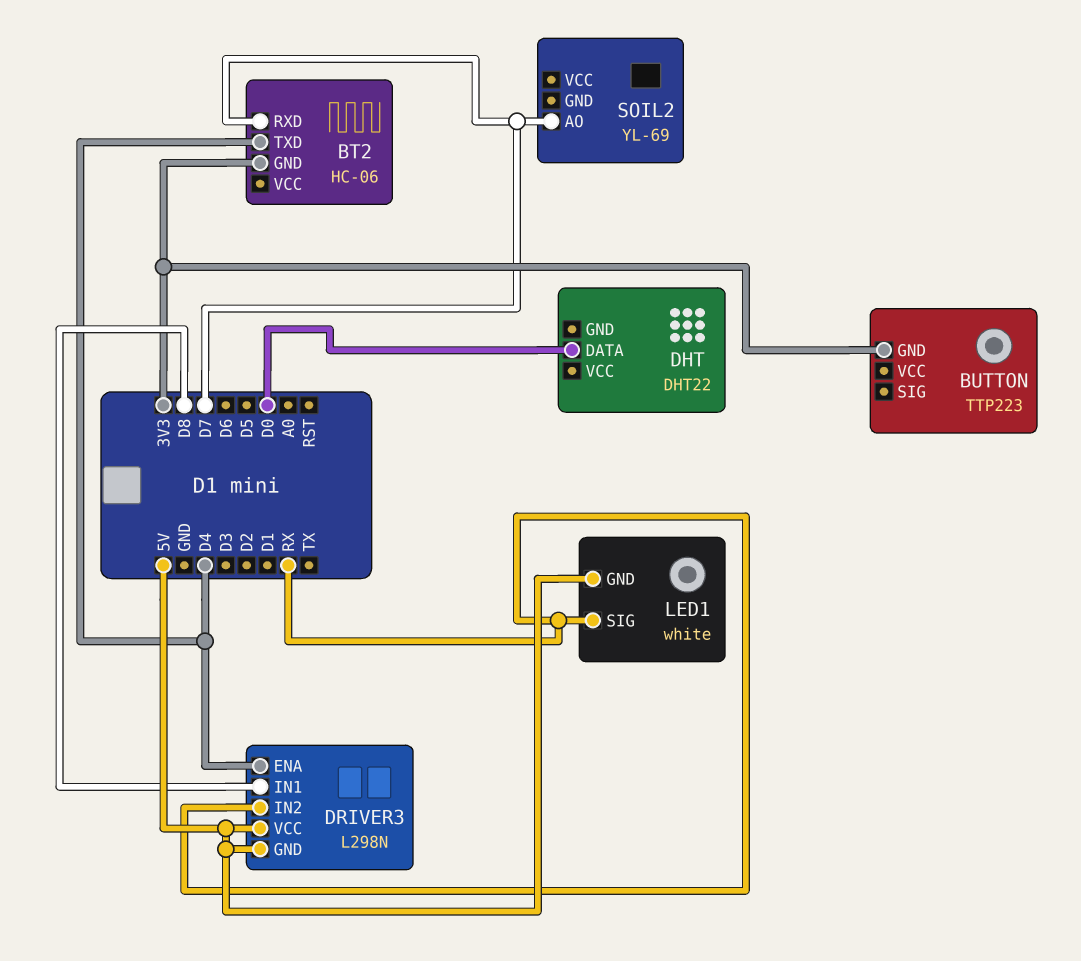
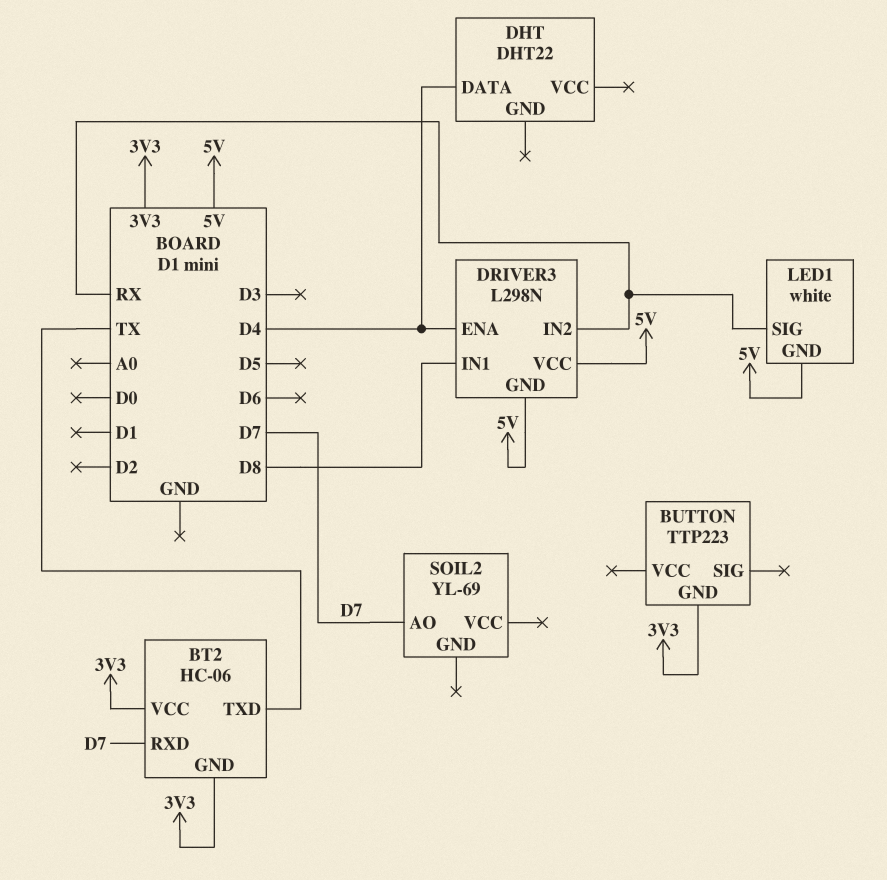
BT2 pin TXD: D4 -> TX
BT2 pin VCC: none -> 3V3
DHT pin DATA: D0 -> D4

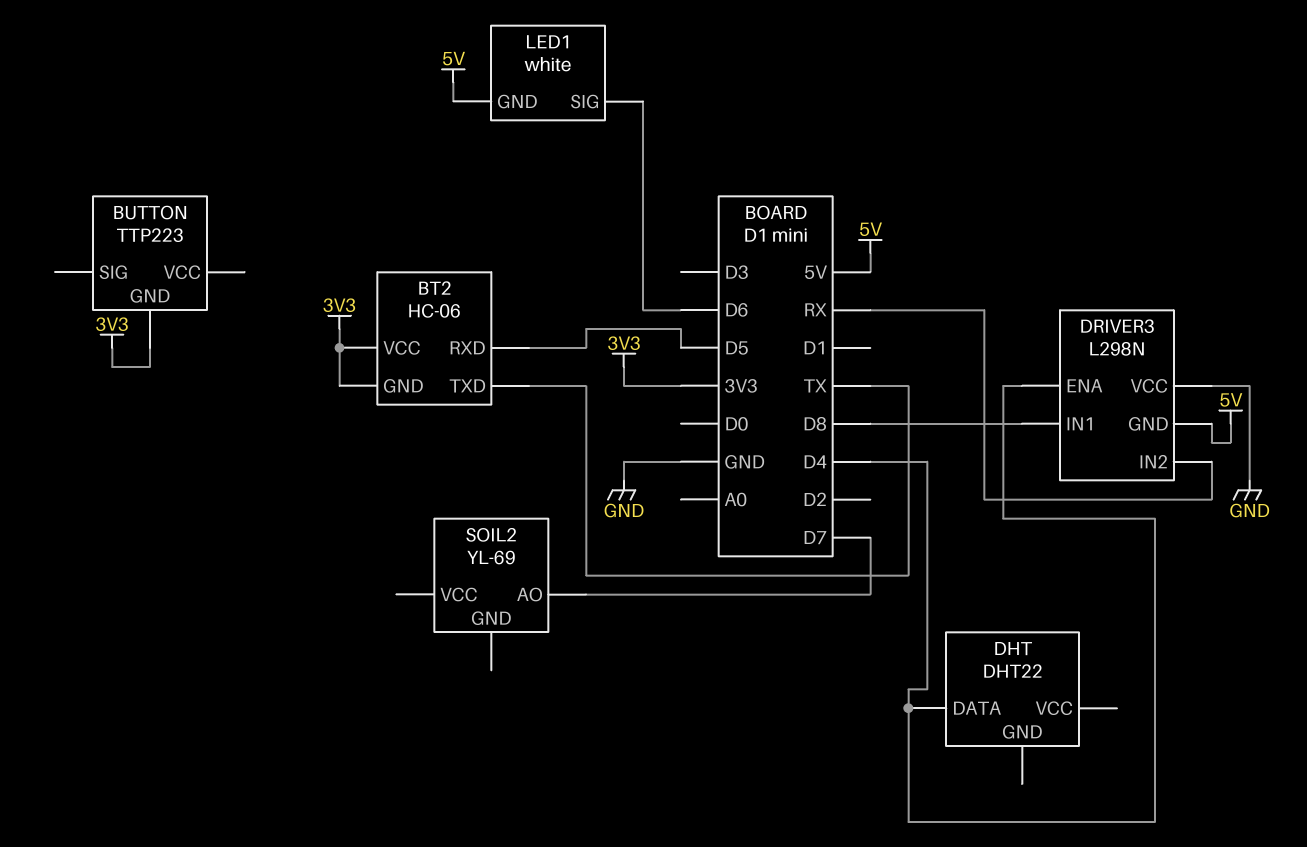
BT2 pin RXD: D7 -> D5
DRIVER3 pin VCC: 5V -> GND
LED1 pin SIG: RX -> D6

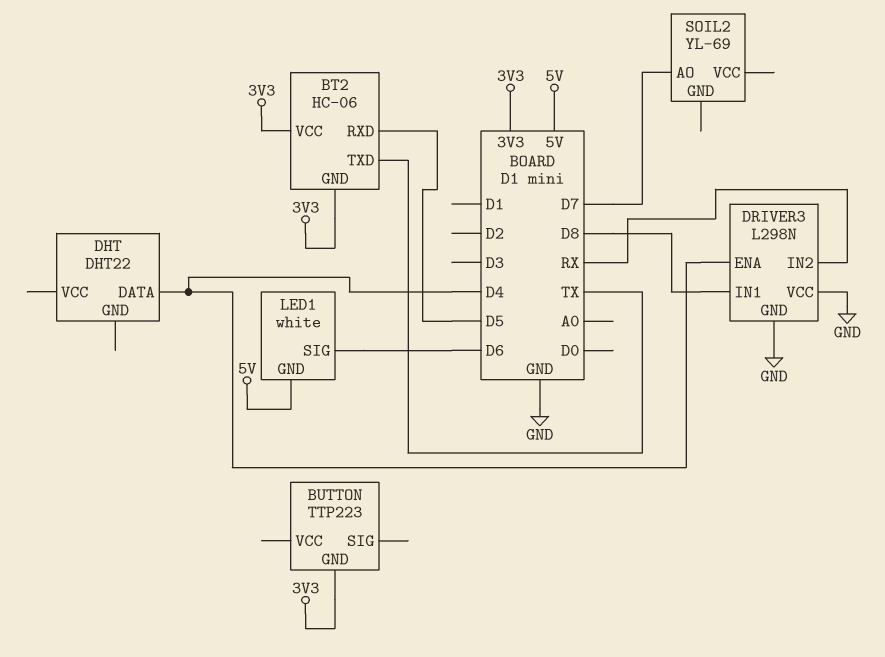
DRIVER3 pin GND: 5V -> GND

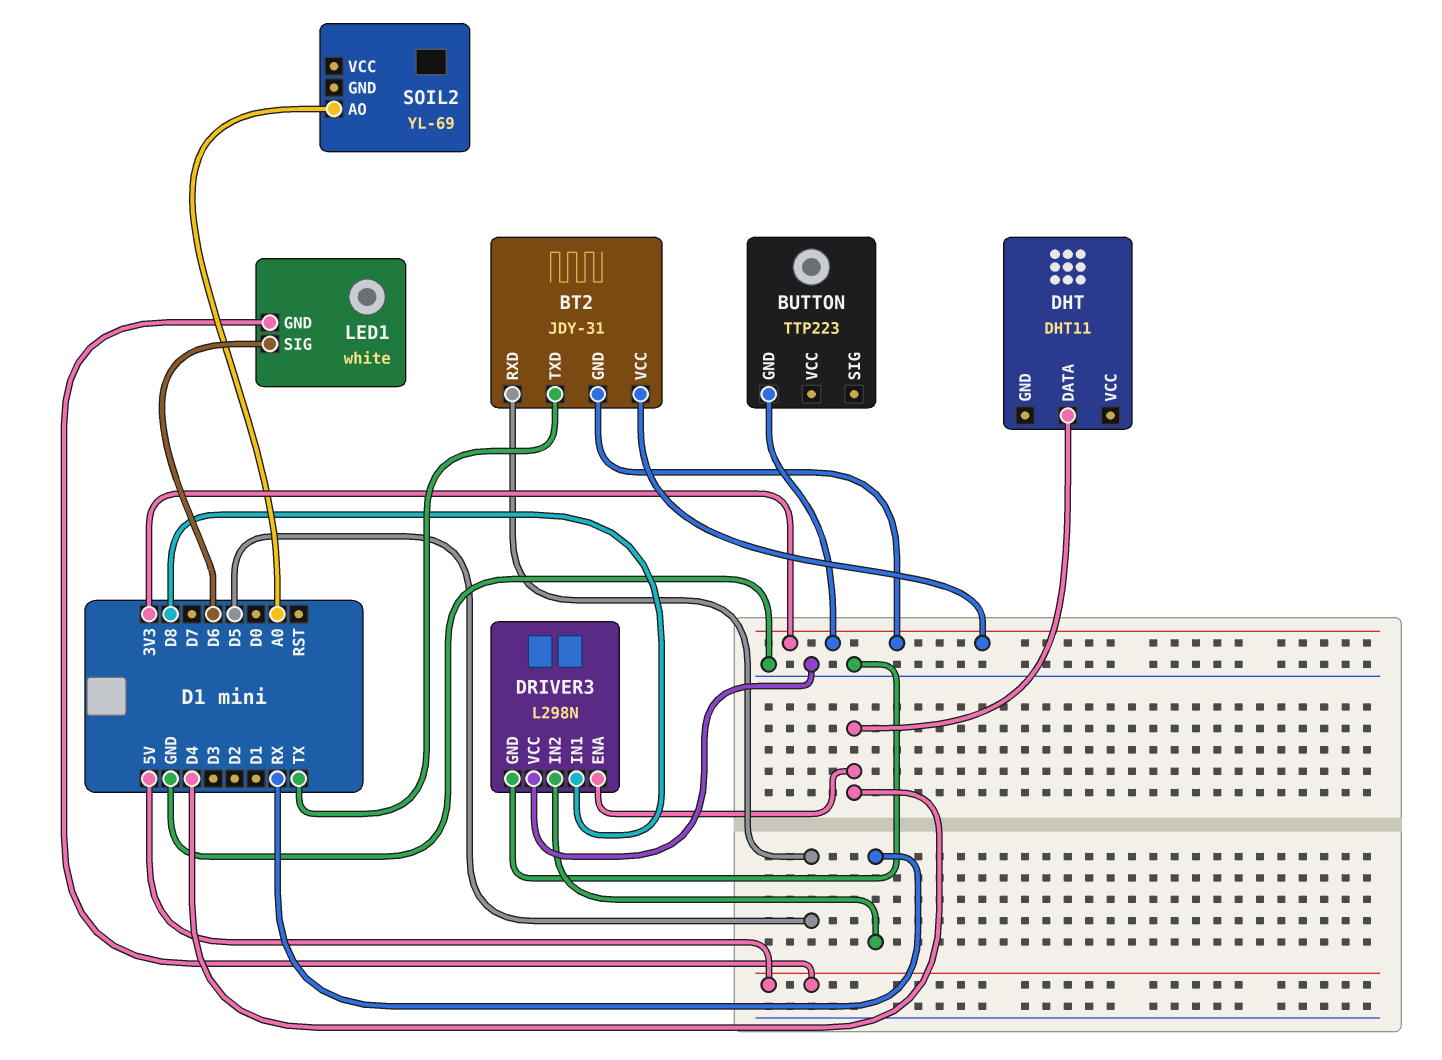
BT2: HC-06 -> JDY-31
DHT: DHT22 -> DHT11
SOIL2 pin AO: D7 -> A0

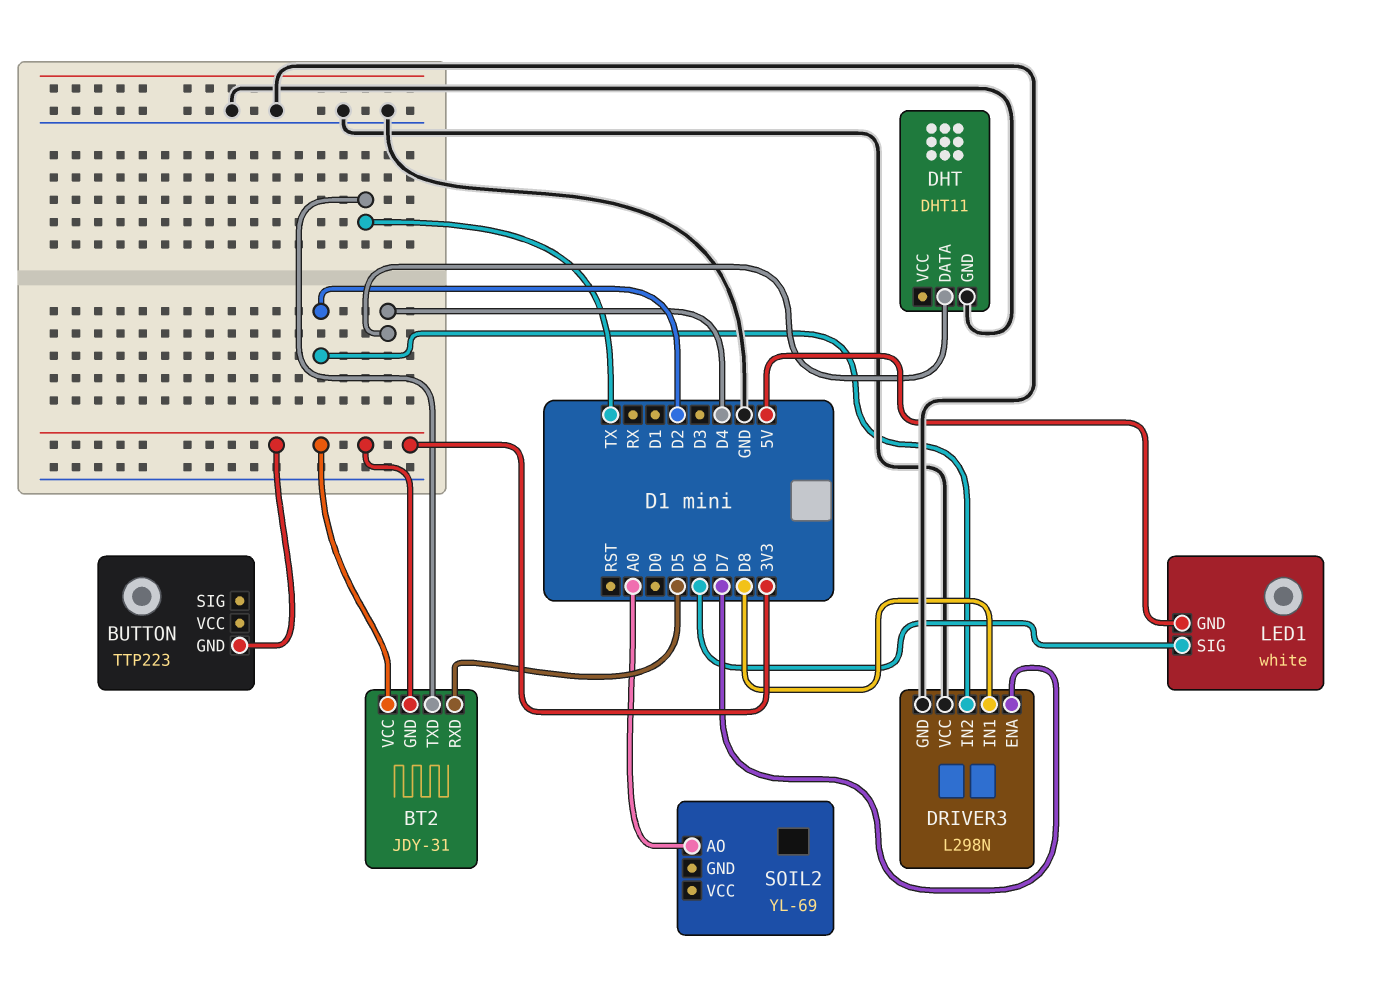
DHT pin GND: none -> GND
DRIVER3 pin ENA: D4 -> D7
DRIVER3 pin IN2: RX -> D2

